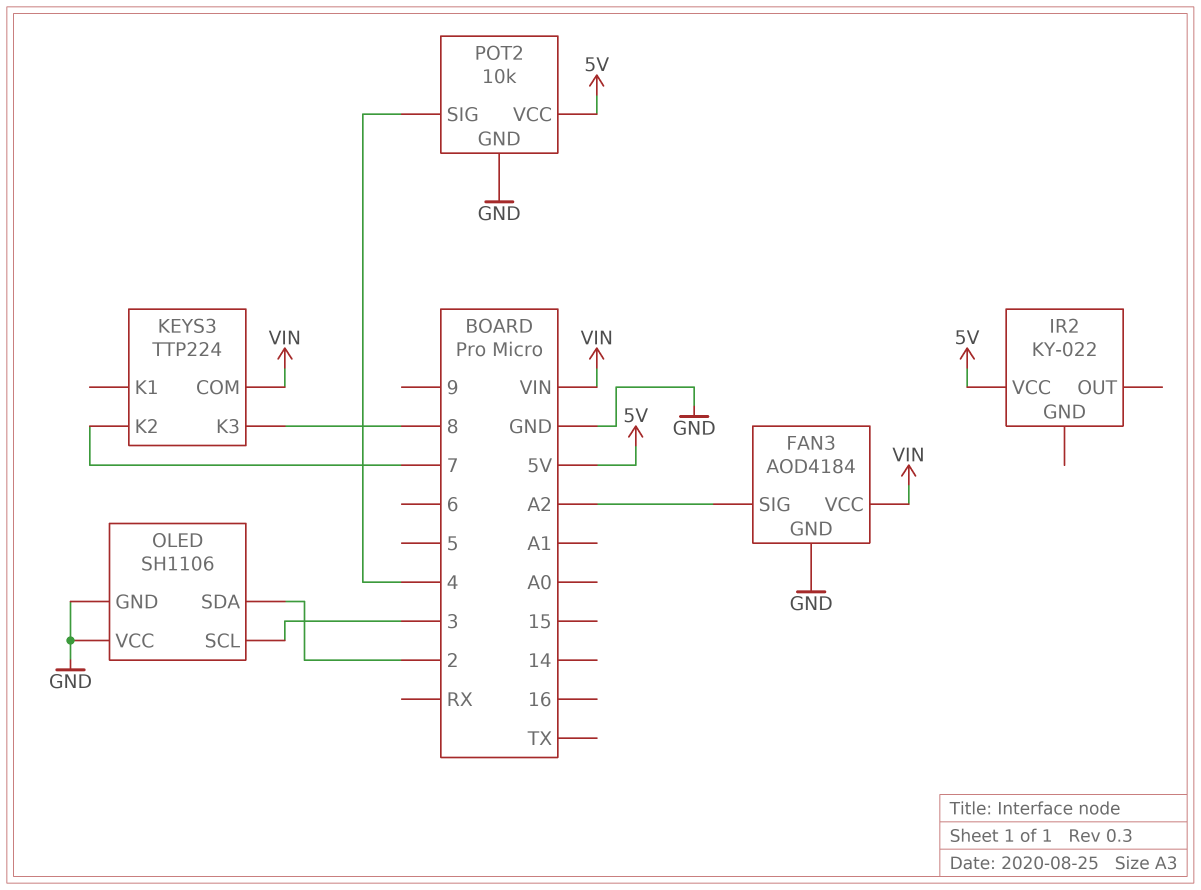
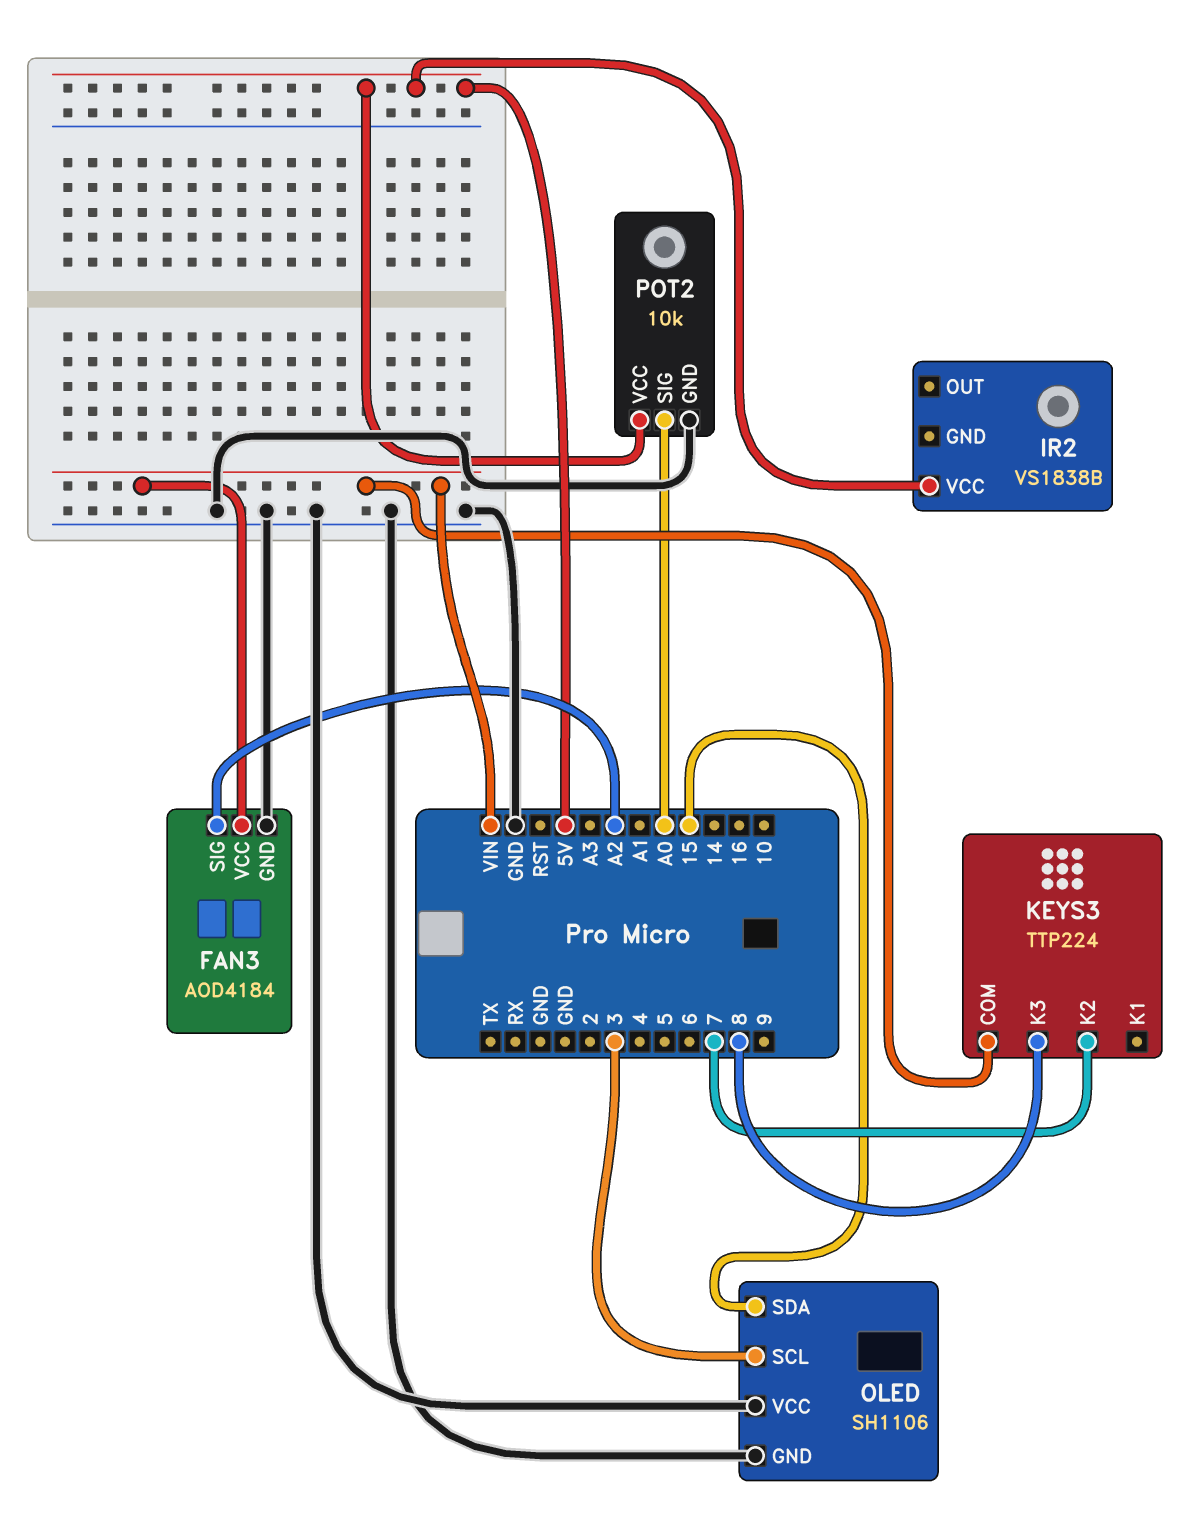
IR2: KY-022 -> VS1838B
OLED pin SDA: 2 -> 15
POT2 pin SIG: 4 -> A0

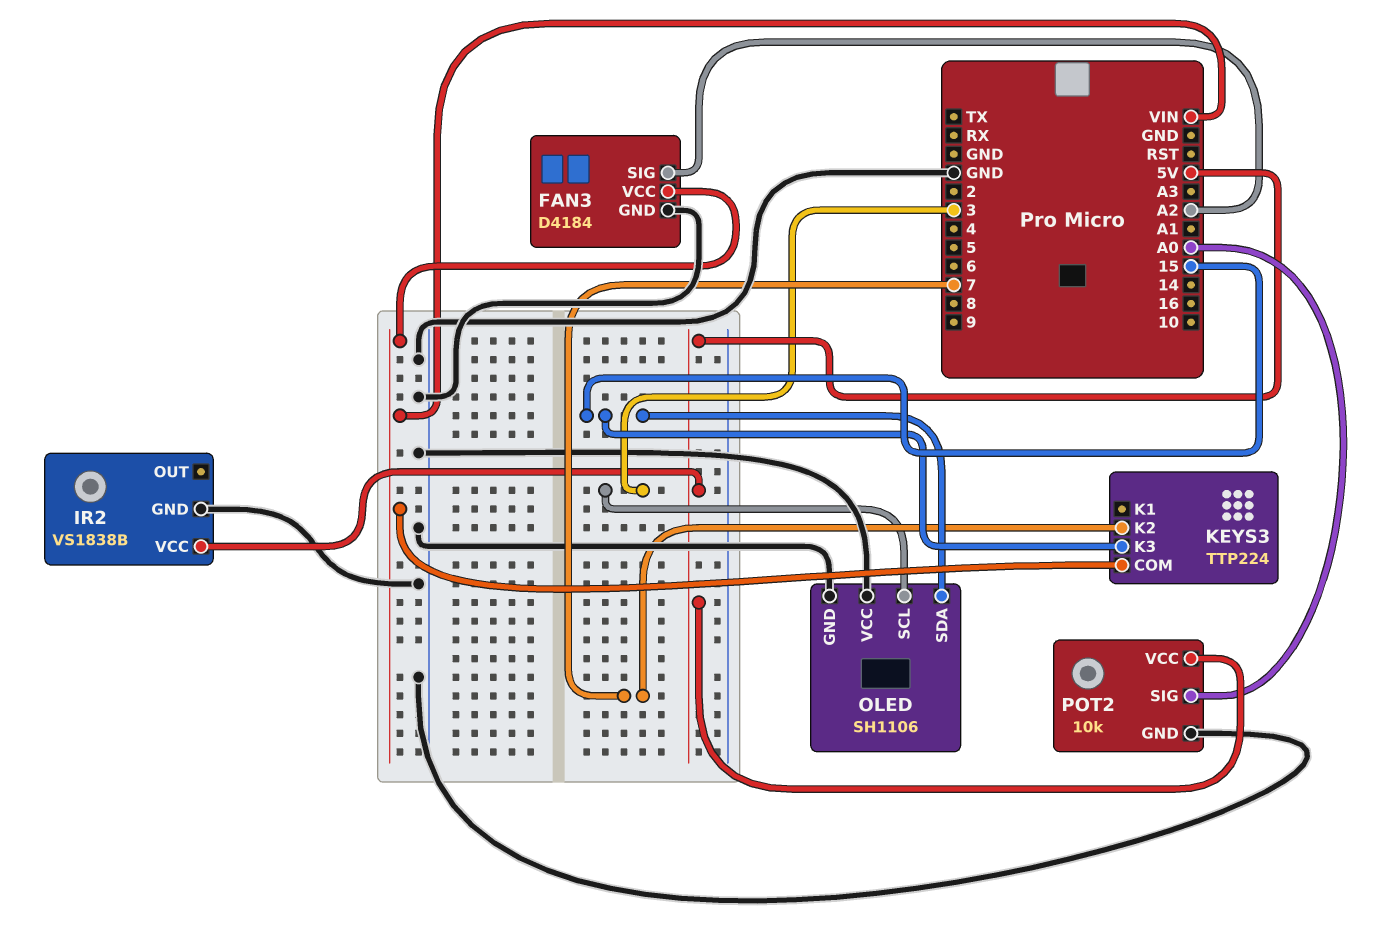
FAN3: AOD4184 -> D4184
IR2 pin GND: none -> GND
KEYS3 pin K3: 8 -> 15

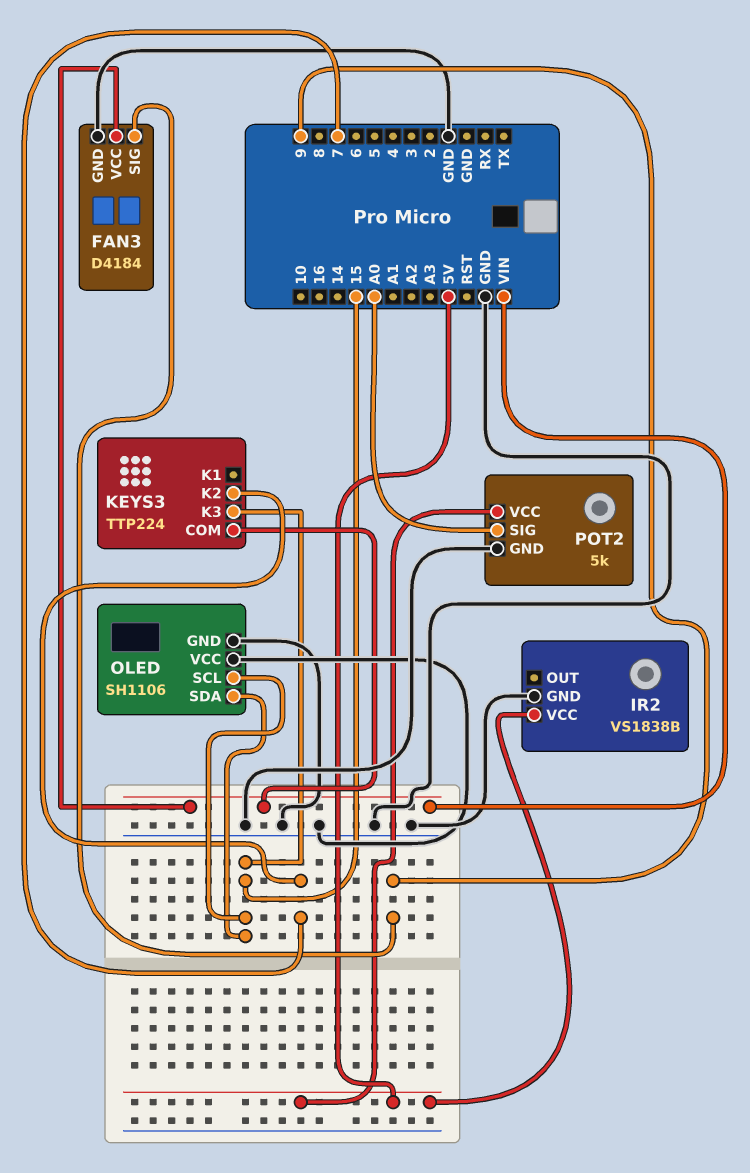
FAN3 pin SIG: A2 -> 9
OLED pin SCL: 3 -> 15
POT2: 10k -> 5k

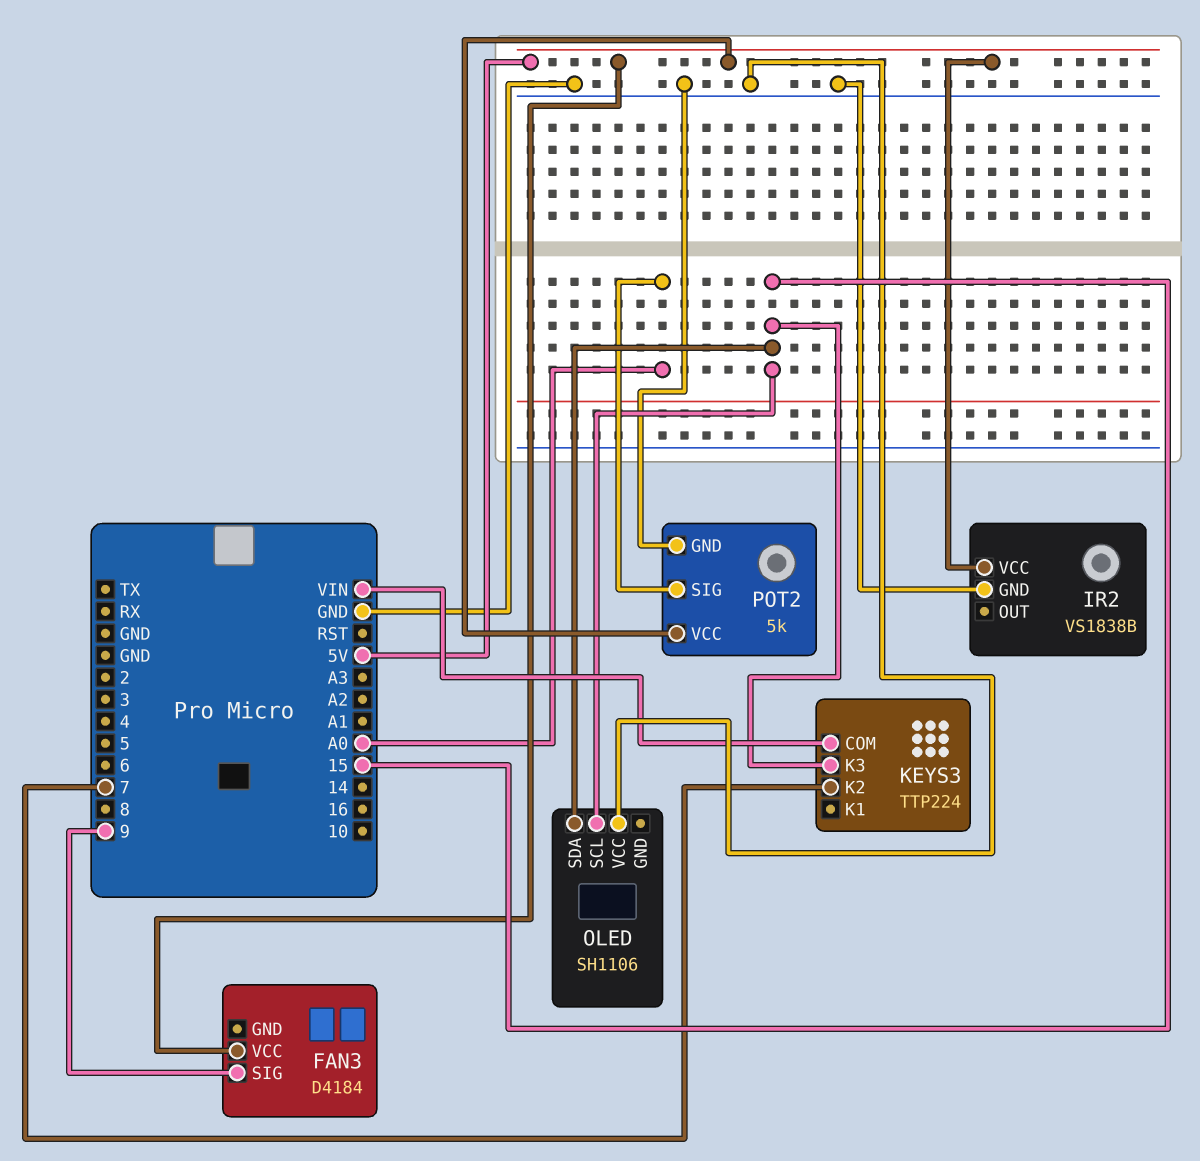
FAN3 pin GND: GND -> none
FAN3 pin VCC: VIN -> 5V
OLED pin GND: GND -> none

